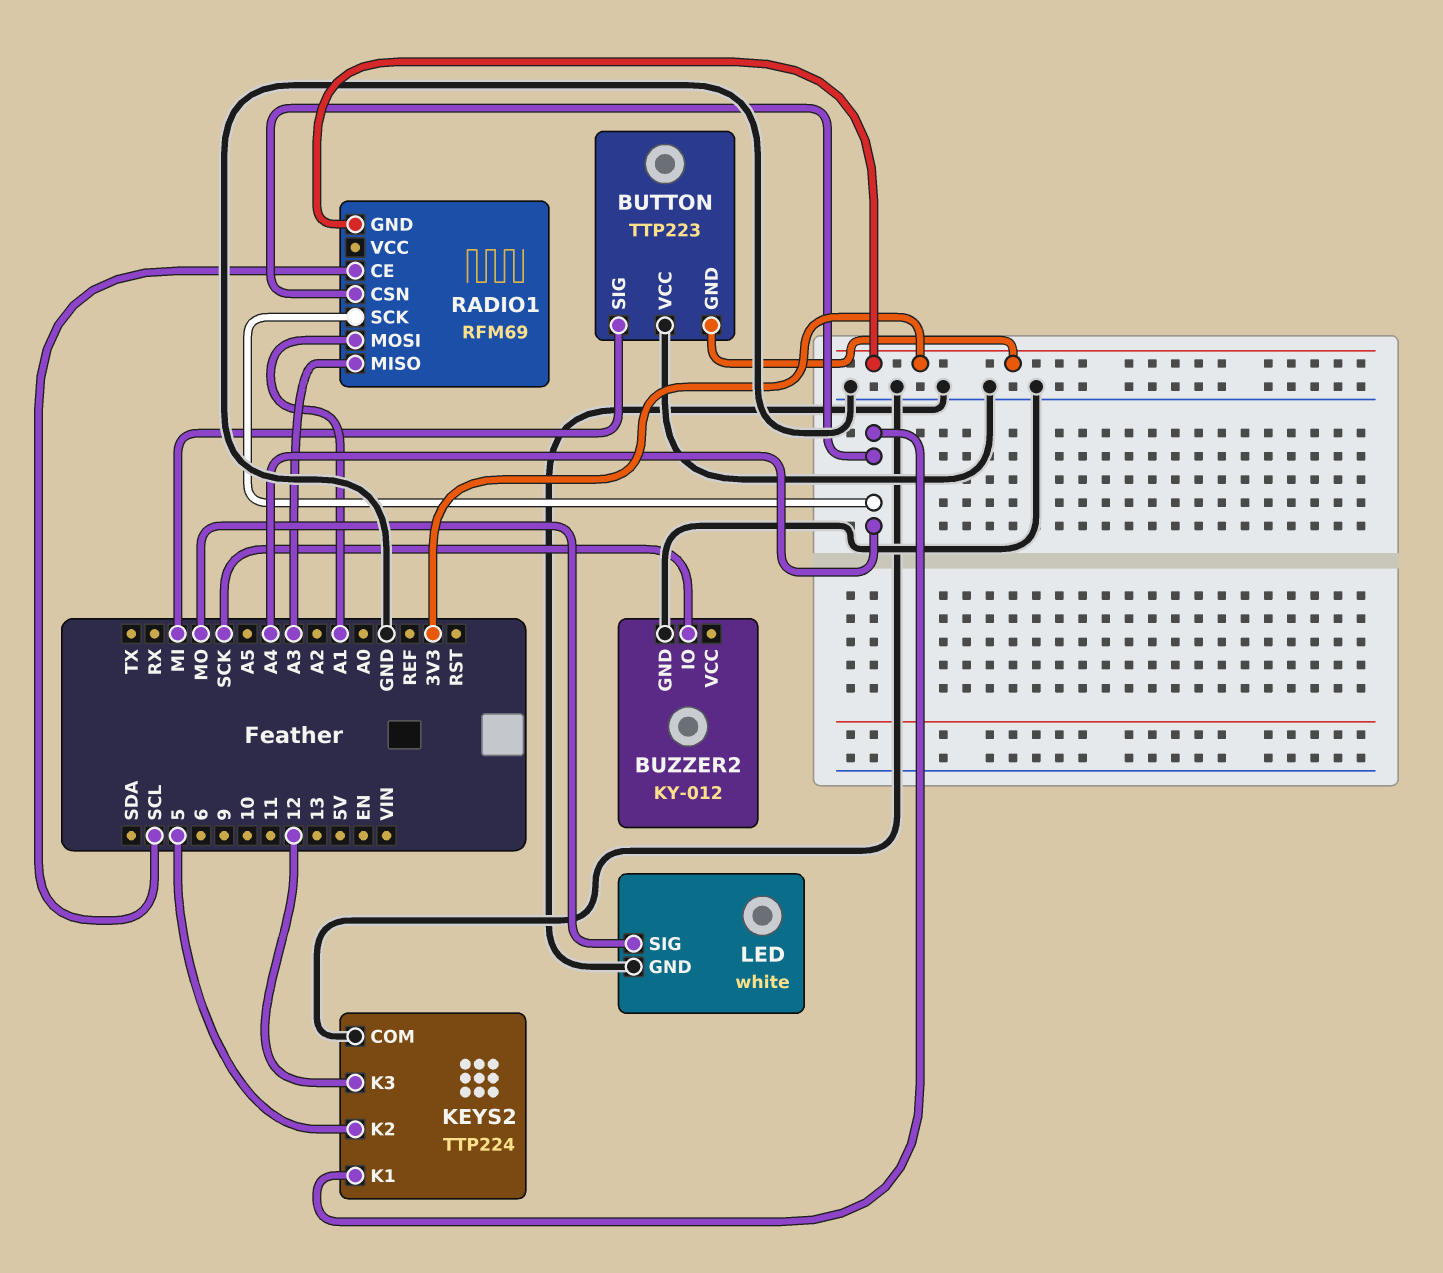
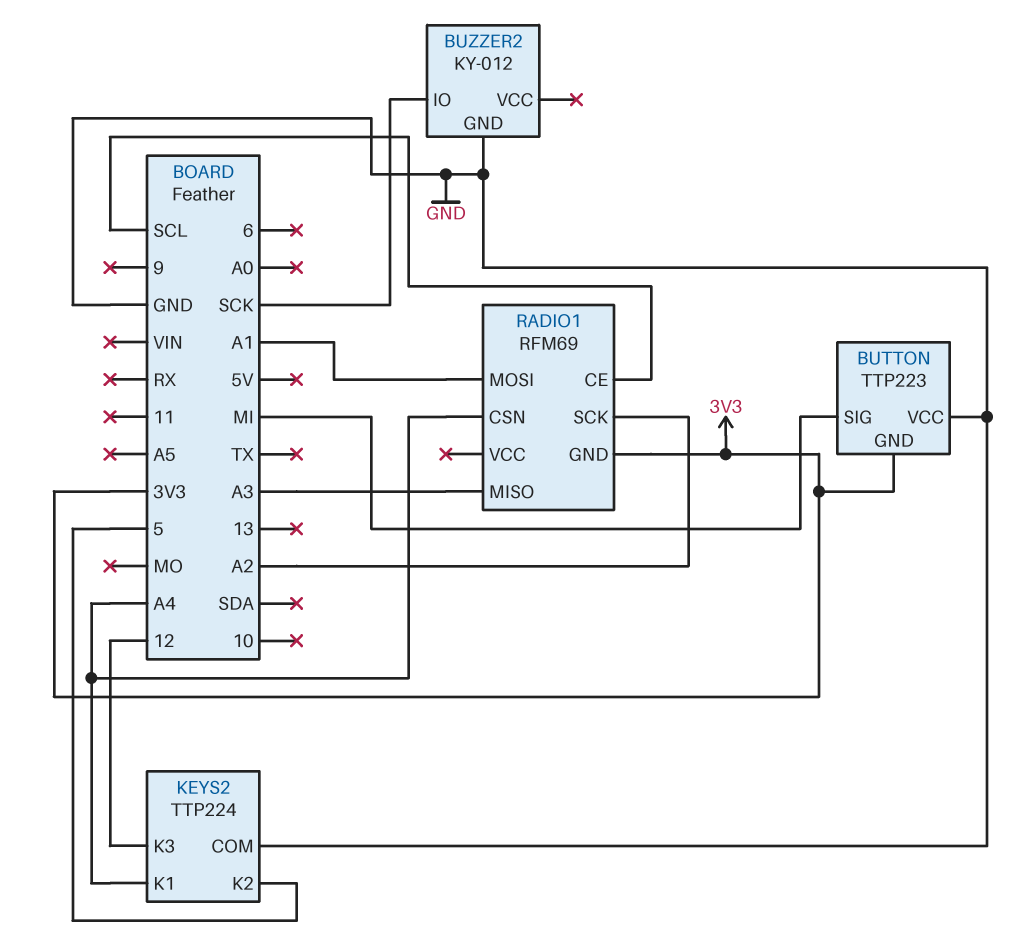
LED: white -> none
LED pin GND: GND -> none
LED pin SIG: MO -> none
RADIO1 pin SCK: A4 -> A2

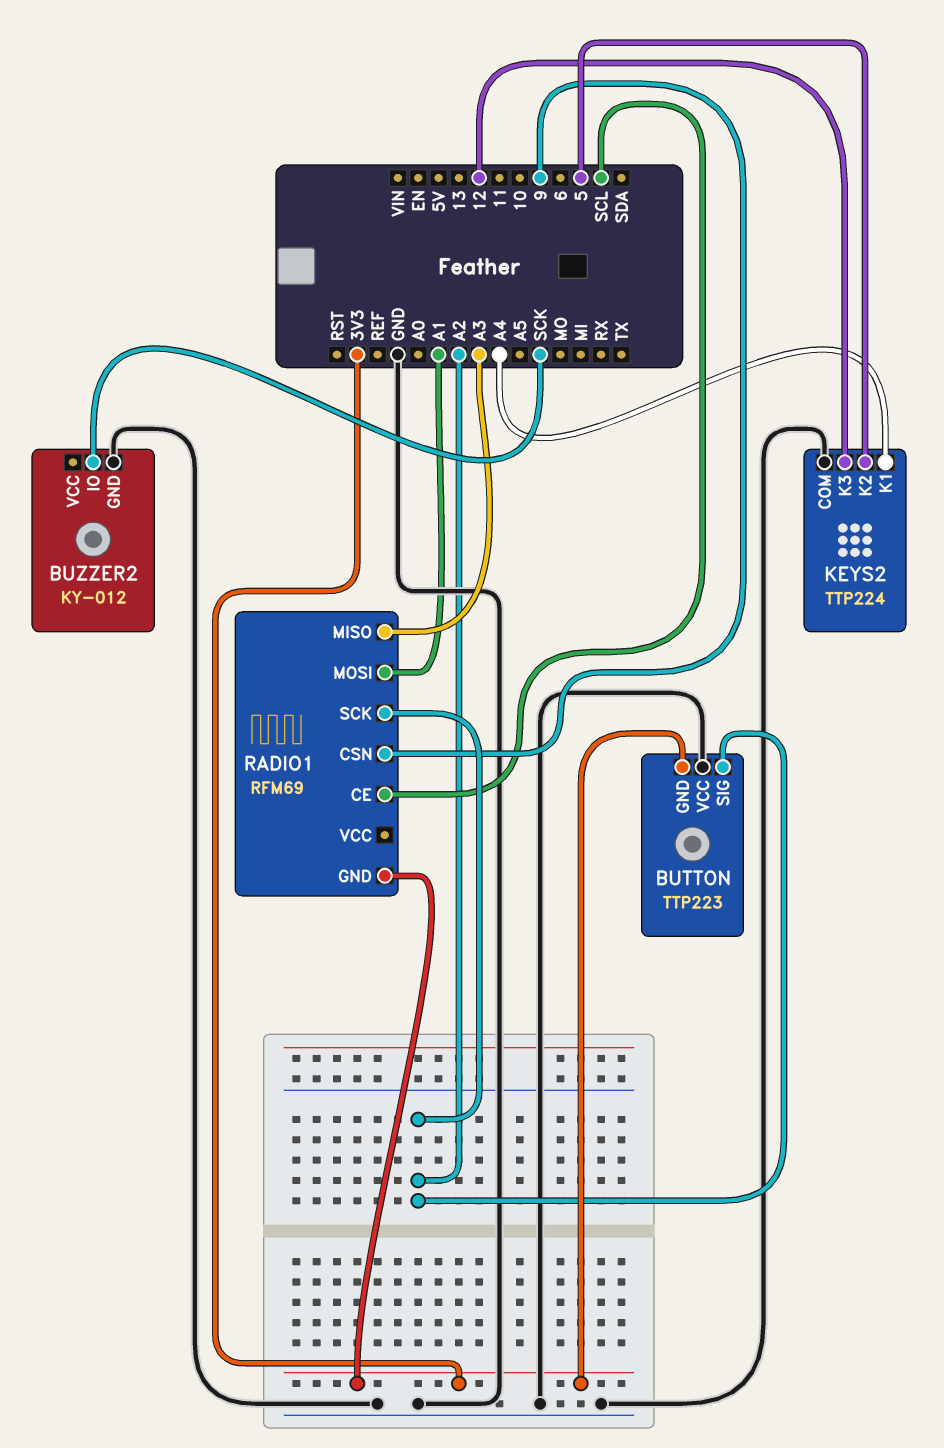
BUTTON pin SIG: MI -> A2
RADIO1 pin CSN: A4 -> 9

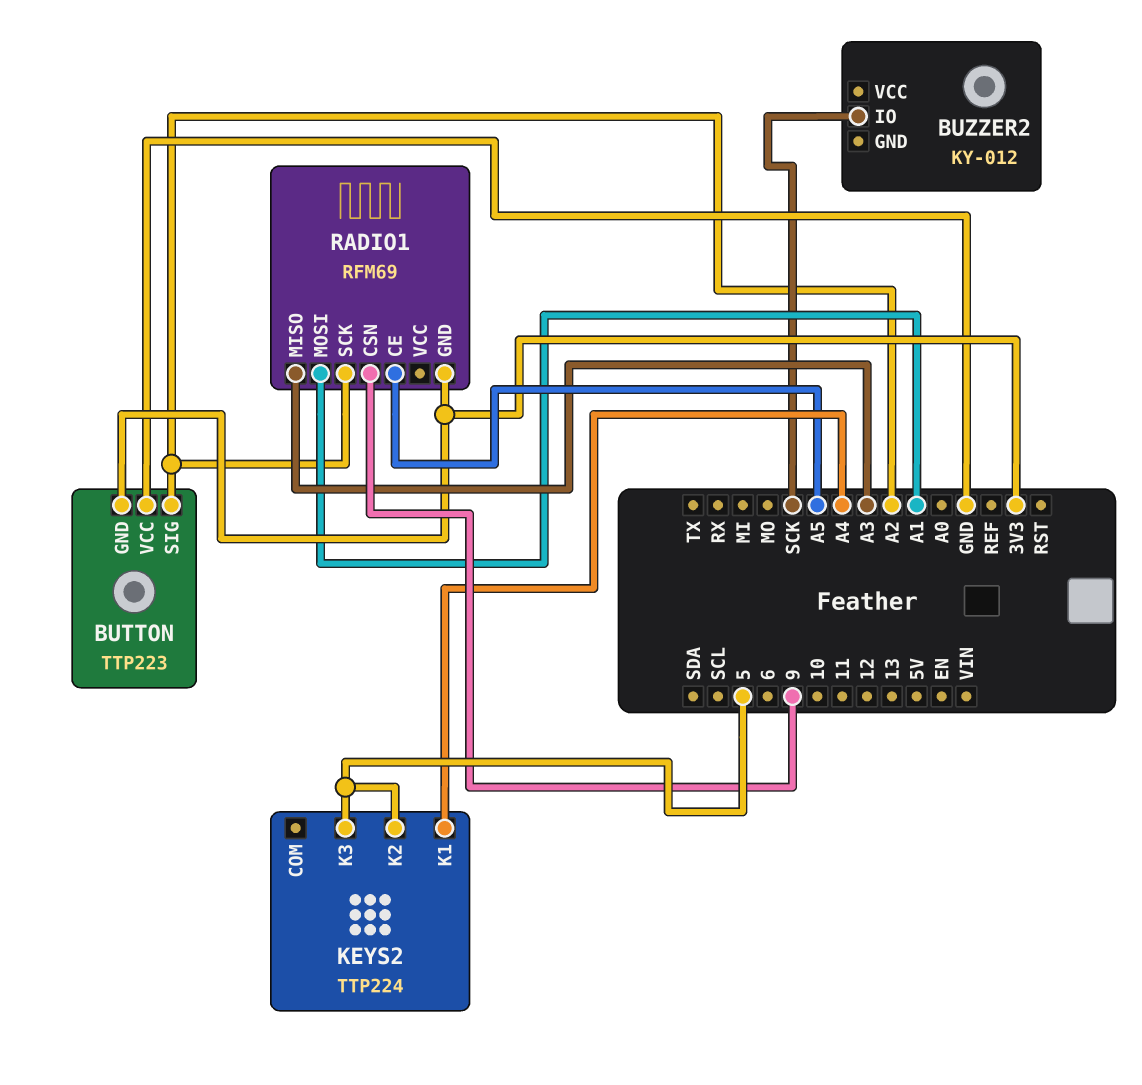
BUZZER2 pin GND: GND -> none
KEYS2 pin COM: GND -> none
KEYS2 pin K3: 12 -> 5
RADIO1 pin CE: SCL -> A5

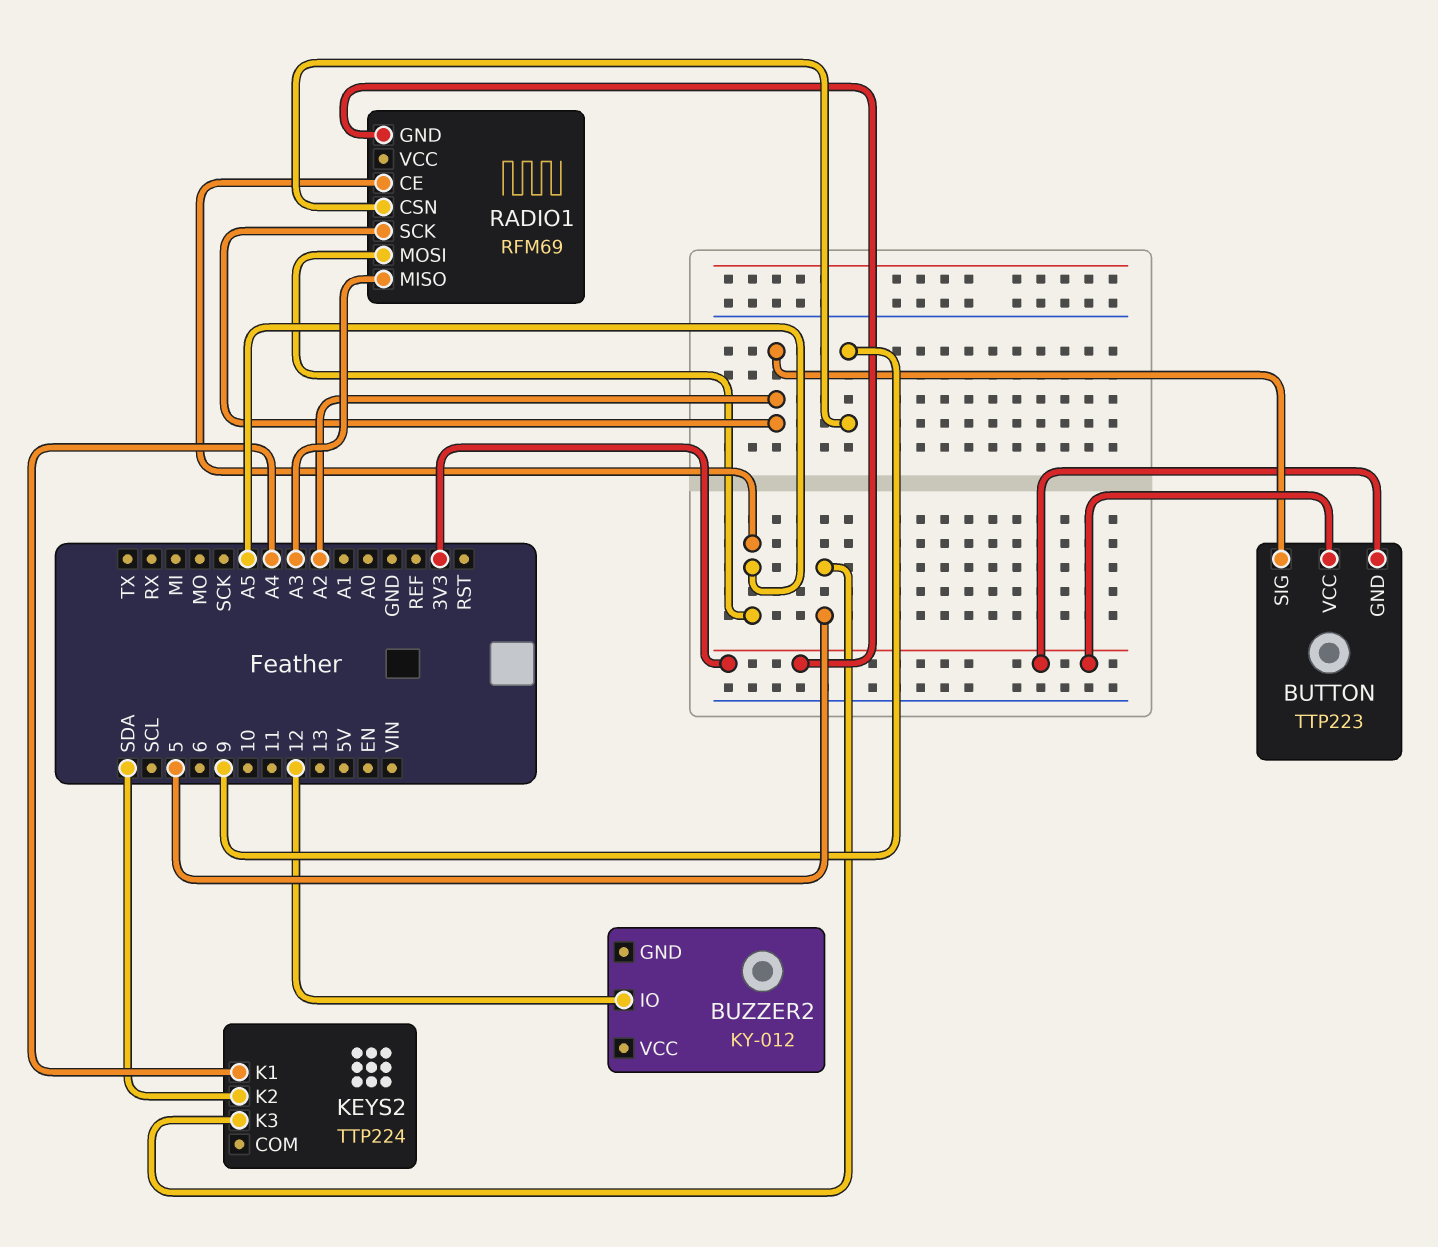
BUTTON pin VCC: GND -> 3V3
BUZZER2 pin IO: SCK -> 12
KEYS2 pin K2: 5 -> SDA
RADIO1 pin MOSI: A1 -> A5

